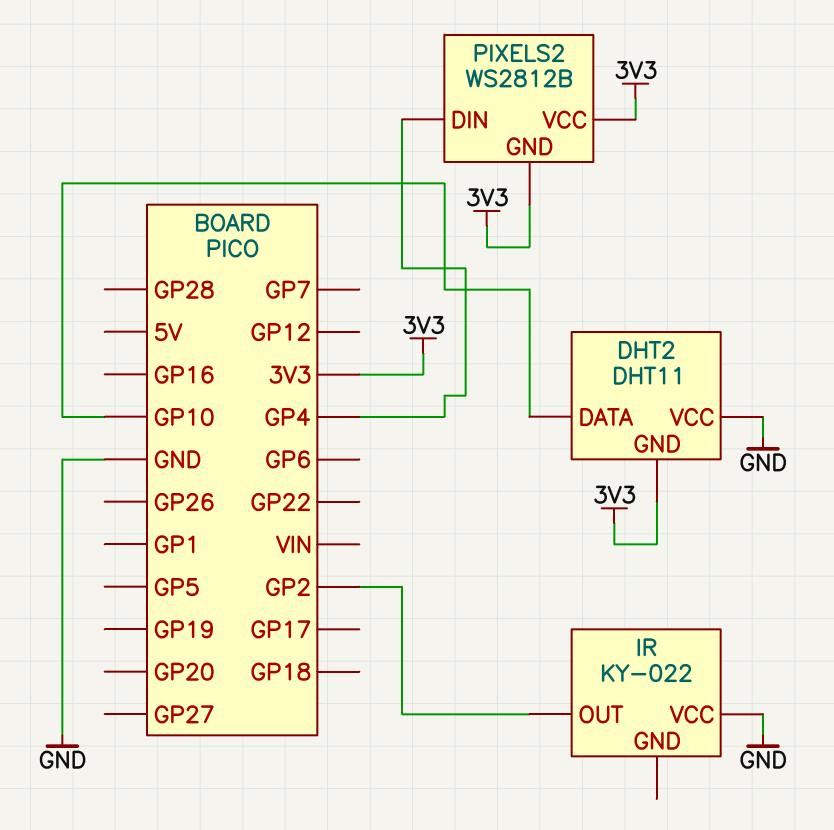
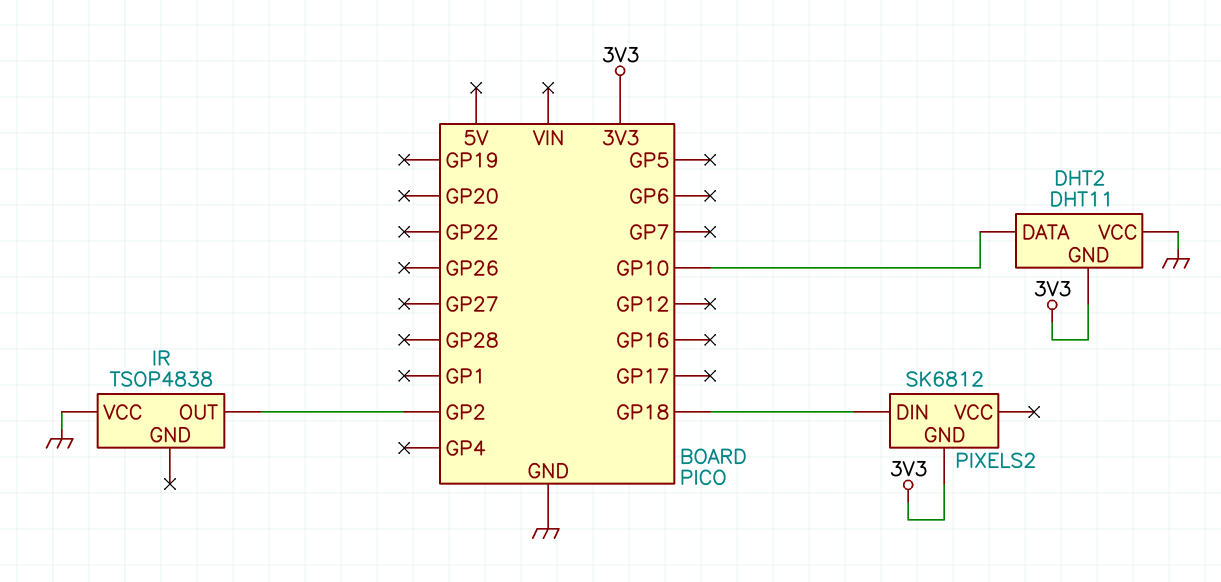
IR: KY-022 -> TSOP4838
PIXELS2: WS2812B -> SK6812
PIXELS2 pin DIN: GP4 -> GP18
PIXELS2 pin VCC: 3V3 -> none

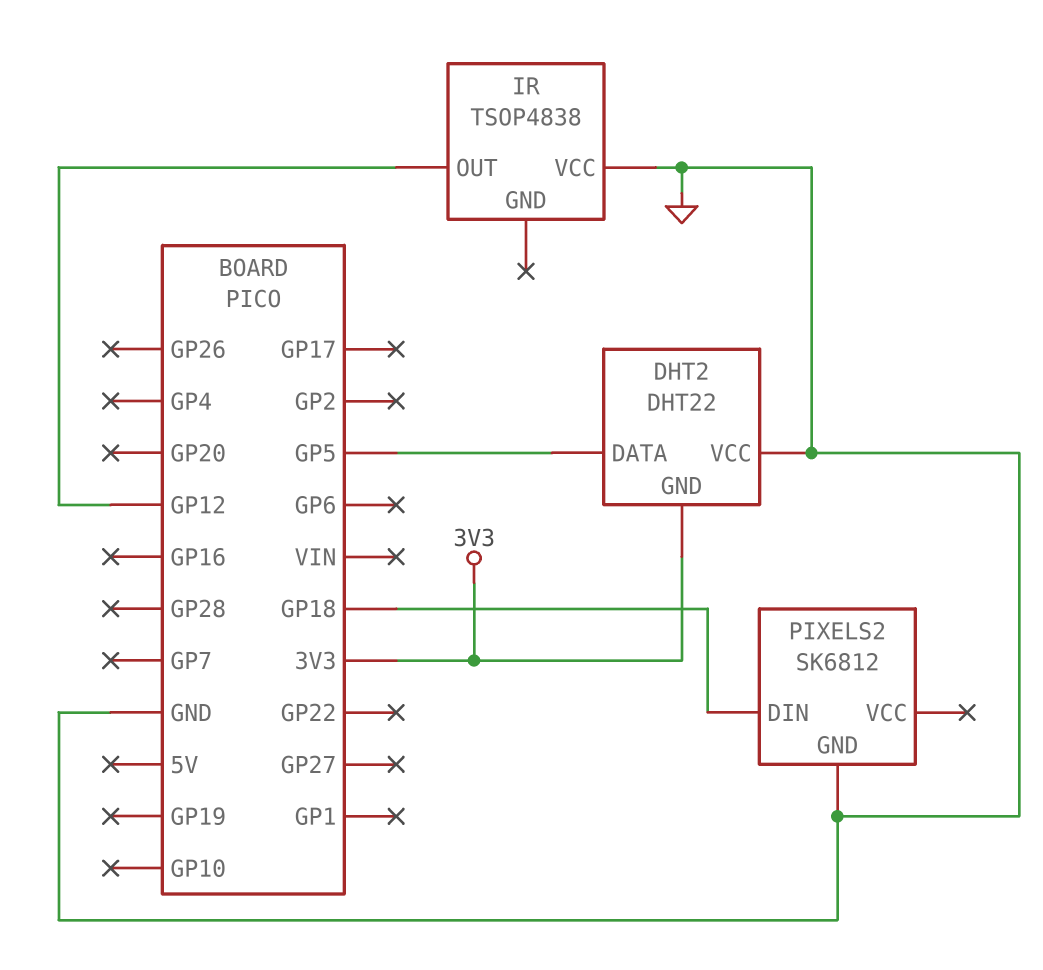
DHT2: DHT11 -> DHT22
DHT2 pin DATA: GP10 -> GP5
IR pin OUT: GP2 -> GP12
PIXELS2 pin GND: 3V3 -> GND

